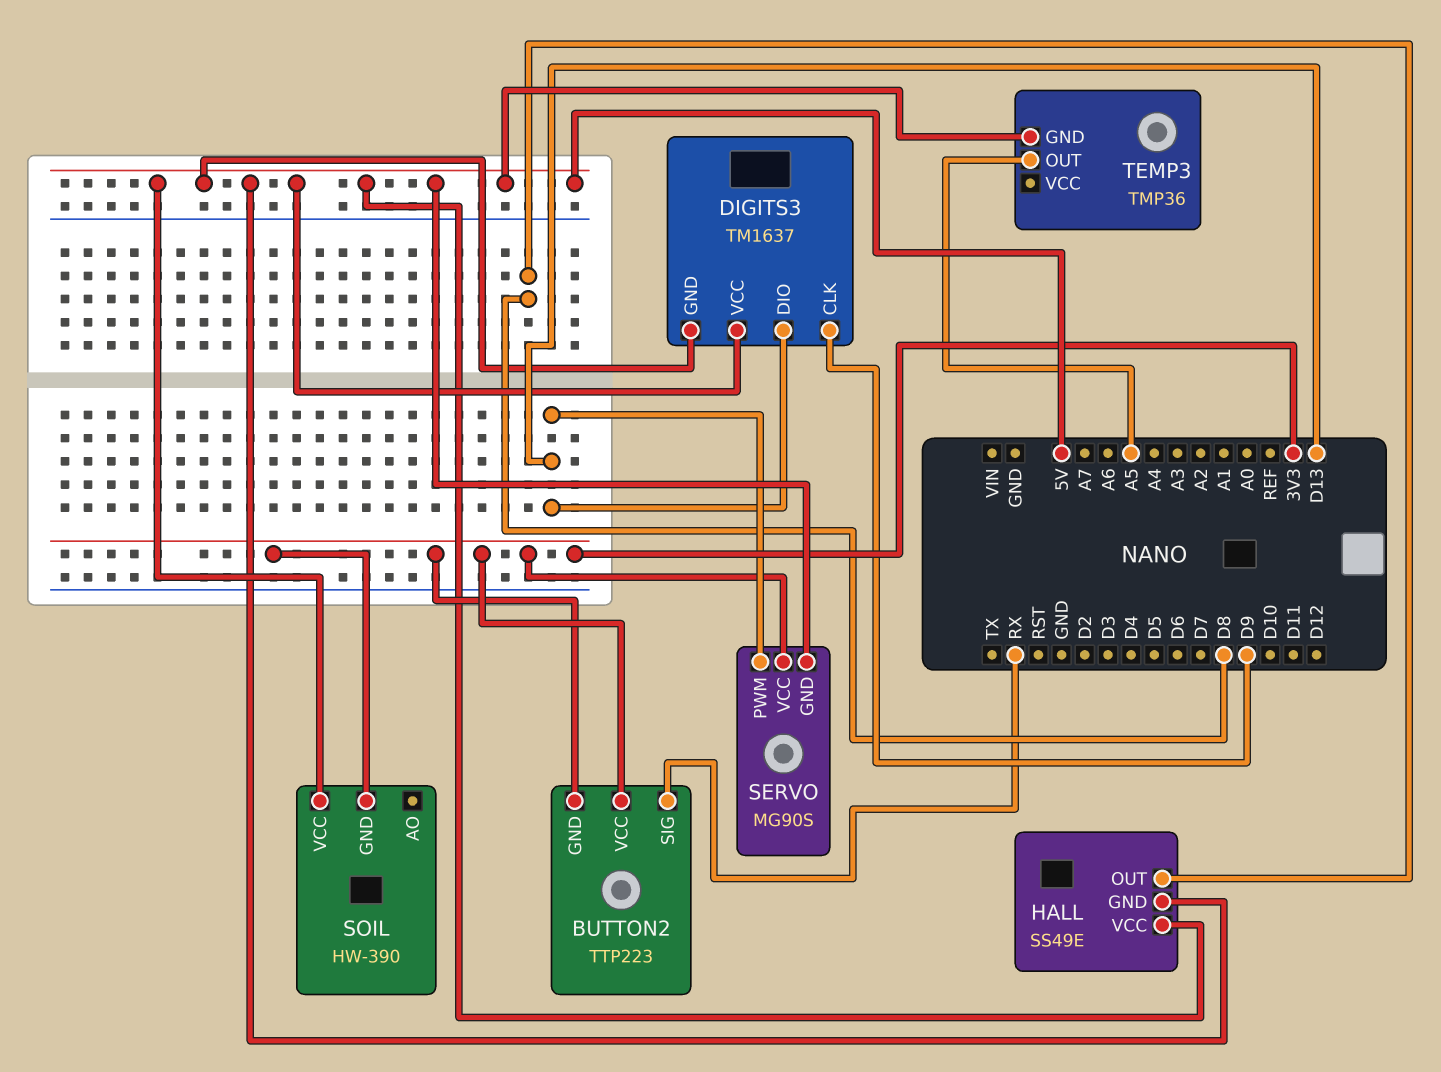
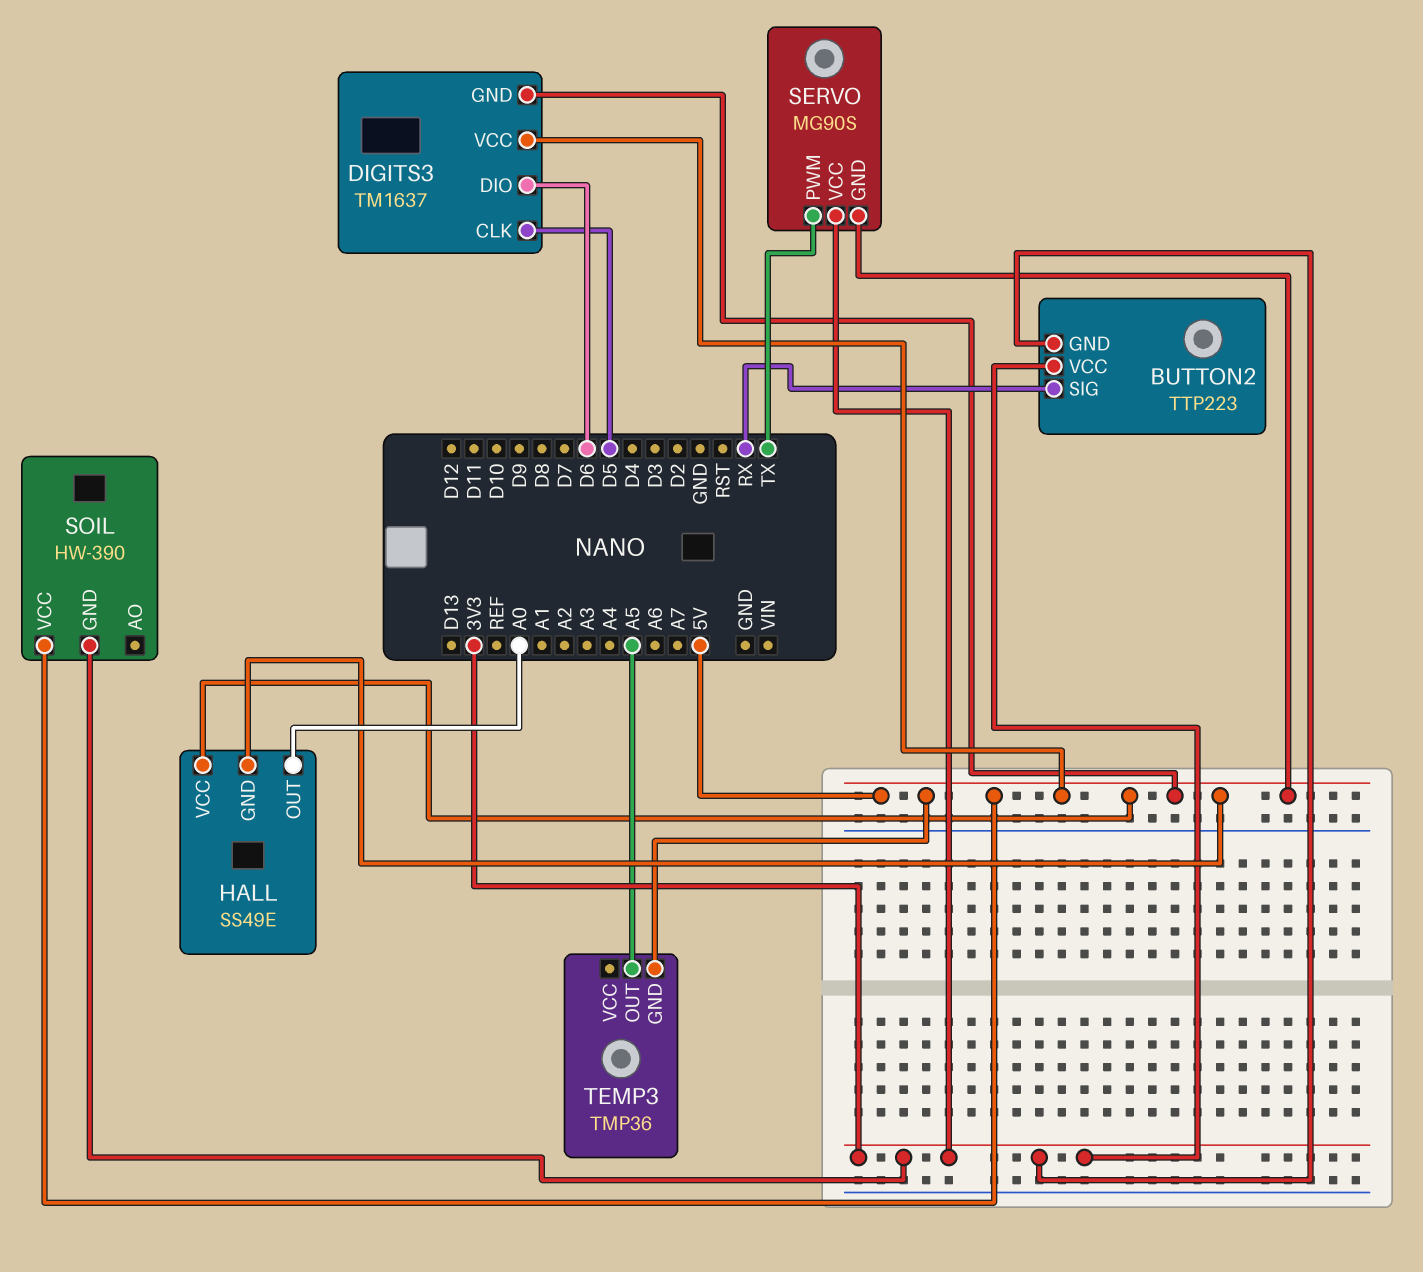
DIGITS3 pin CLK: D9 -> D5
DIGITS3 pin DIO: D13 -> D6
HALL pin OUT: D8 -> A0
SERVO pin PWM: D13 -> TX

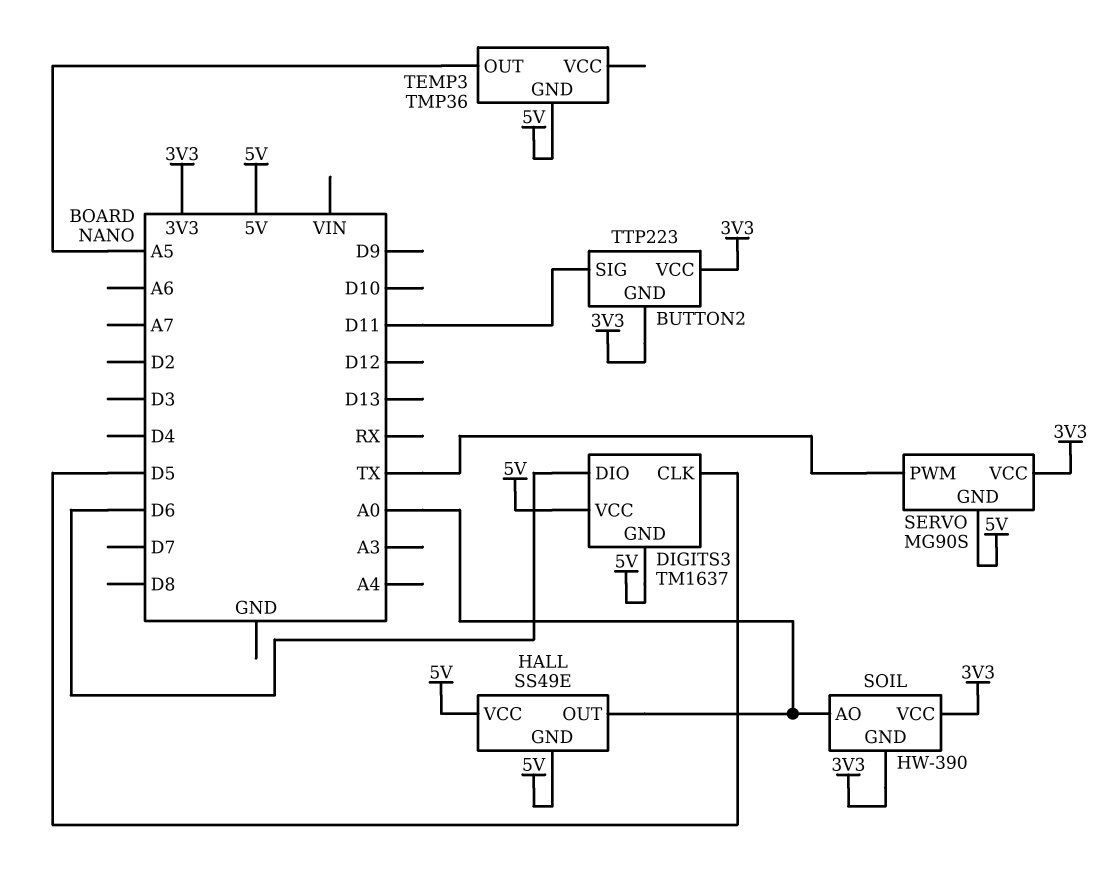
BUTTON2 pin SIG: RX -> D11
SOIL pin AO: none -> A0
SOIL pin VCC: 5V -> 3V3

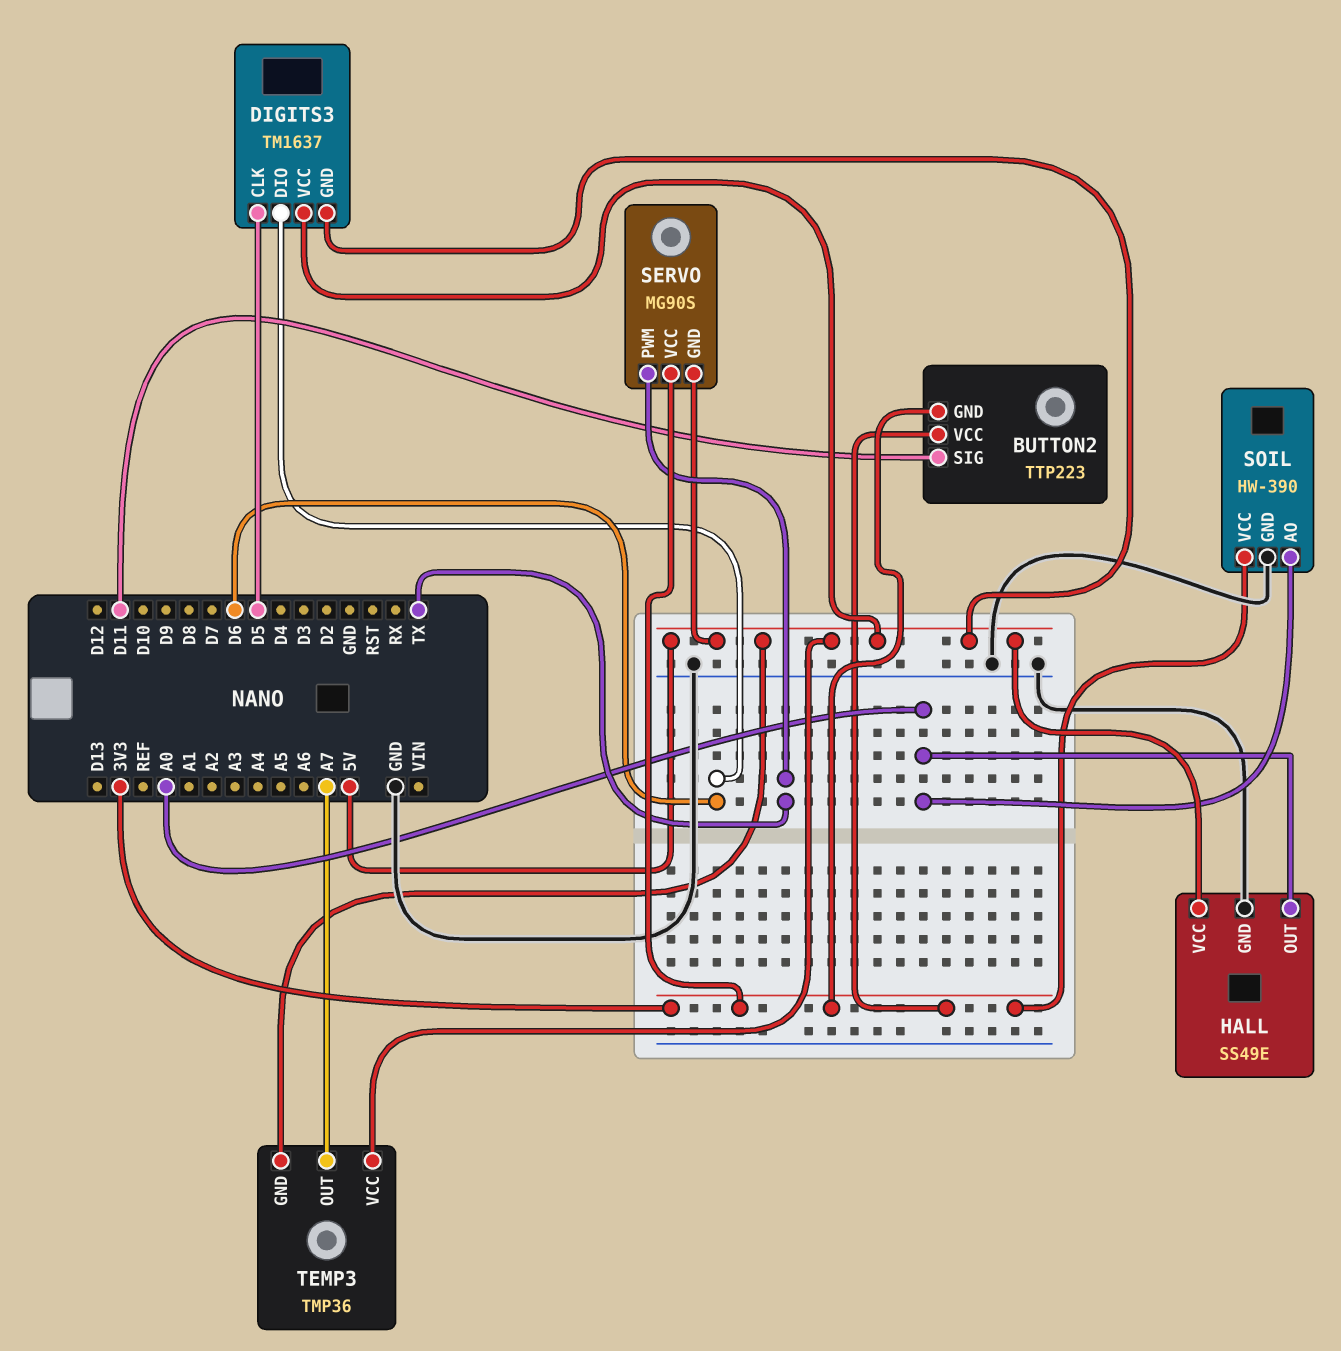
HALL pin GND: 5V -> GND
SOIL pin GND: 3V3 -> GND
TEMP3 pin OUT: A5 -> A7
TEMP3 pin VCC: none -> 5V

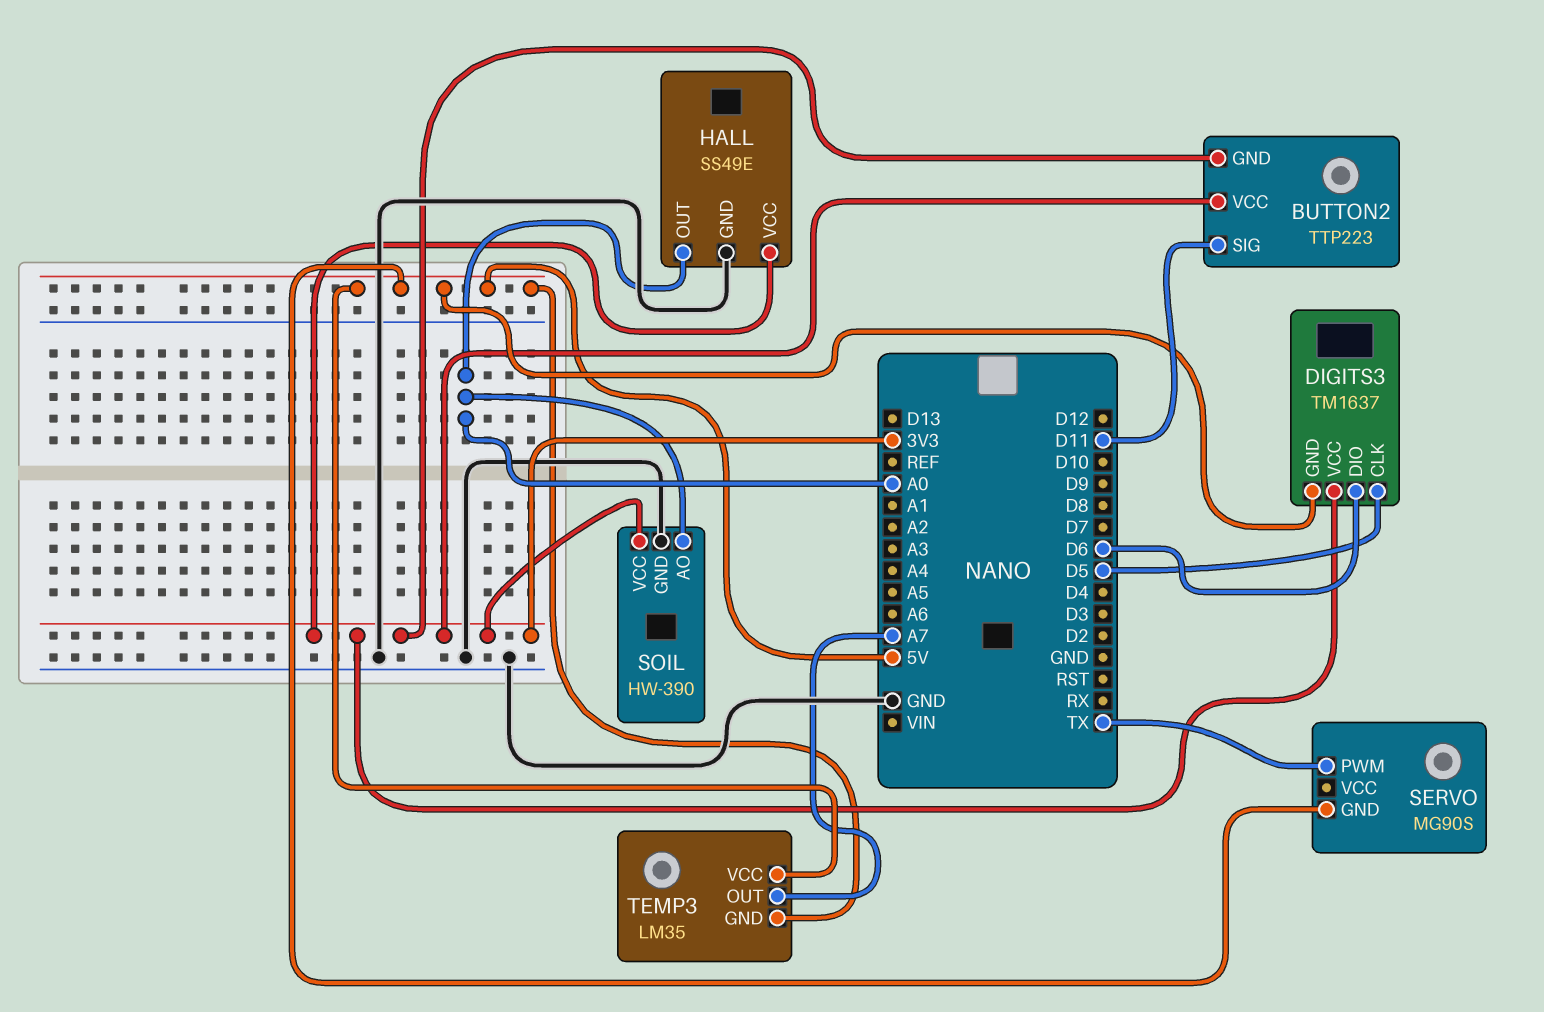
DIGITS3 pin VCC: 5V -> 3V3
HALL pin VCC: 5V -> 3V3
SERVO pin VCC: 3V3 -> none
TEMP3: TMP36 -> LM35

